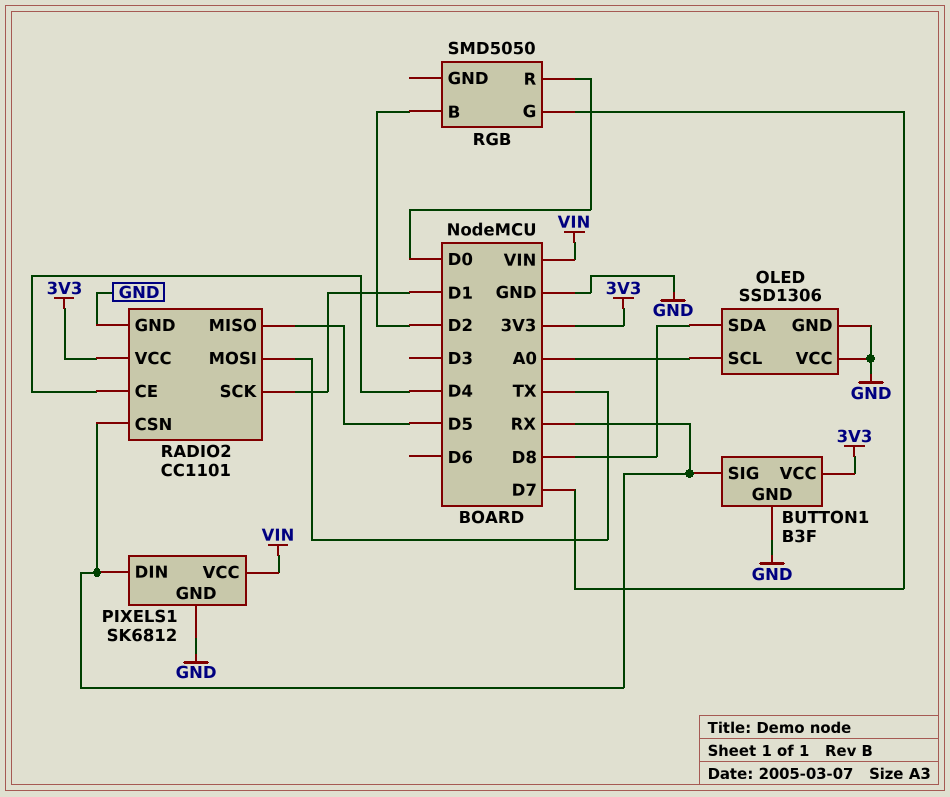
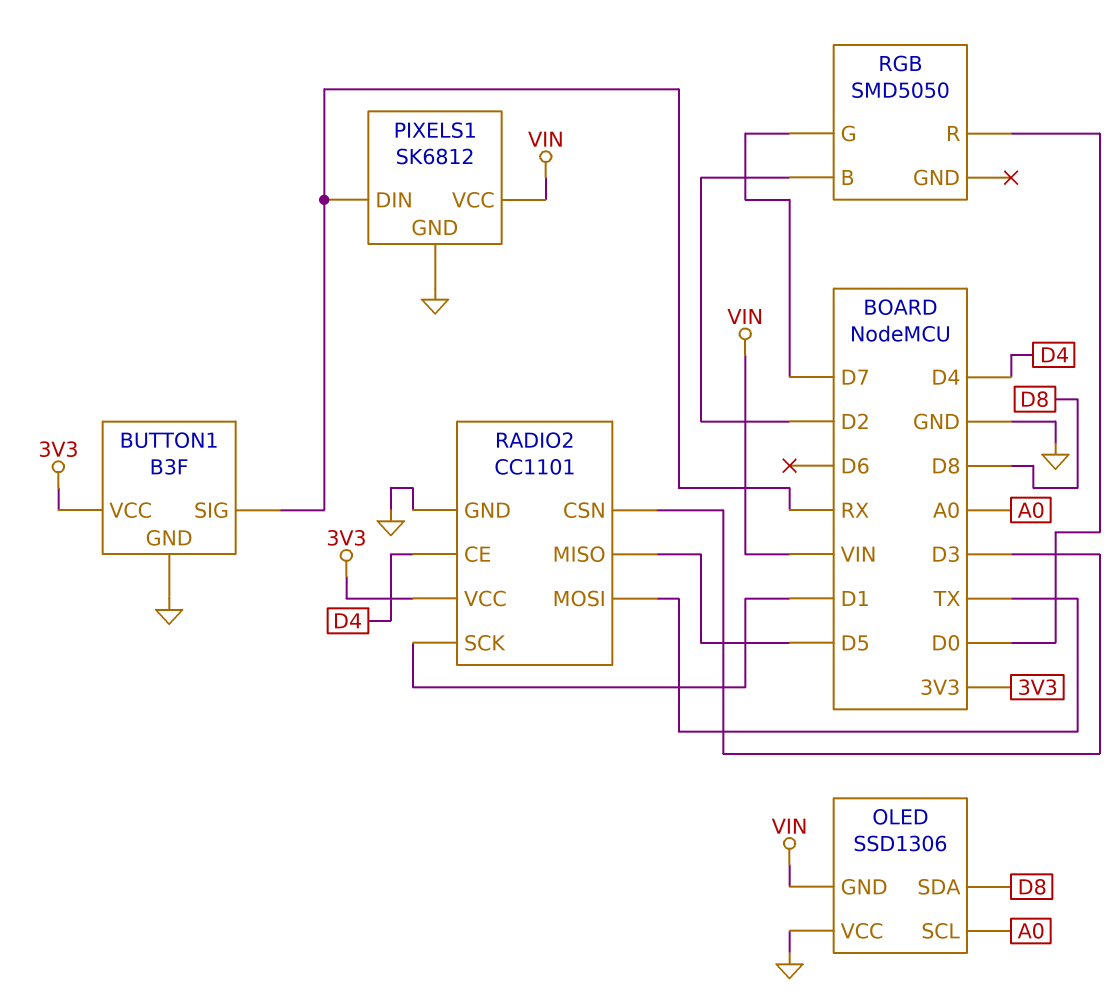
OLED pin GND: GND -> VIN
RADIO2 pin CSN: RX -> D3

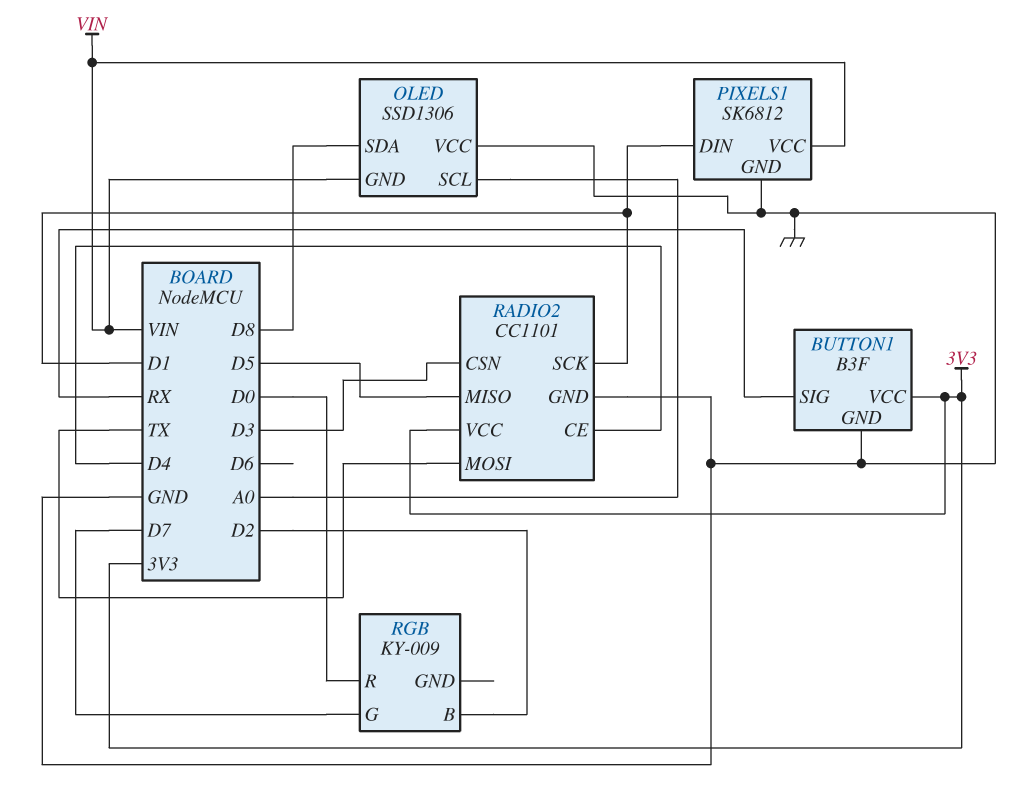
PIXELS1 pin DIN: RX -> D1
RGB: SMD5050 -> KY-009

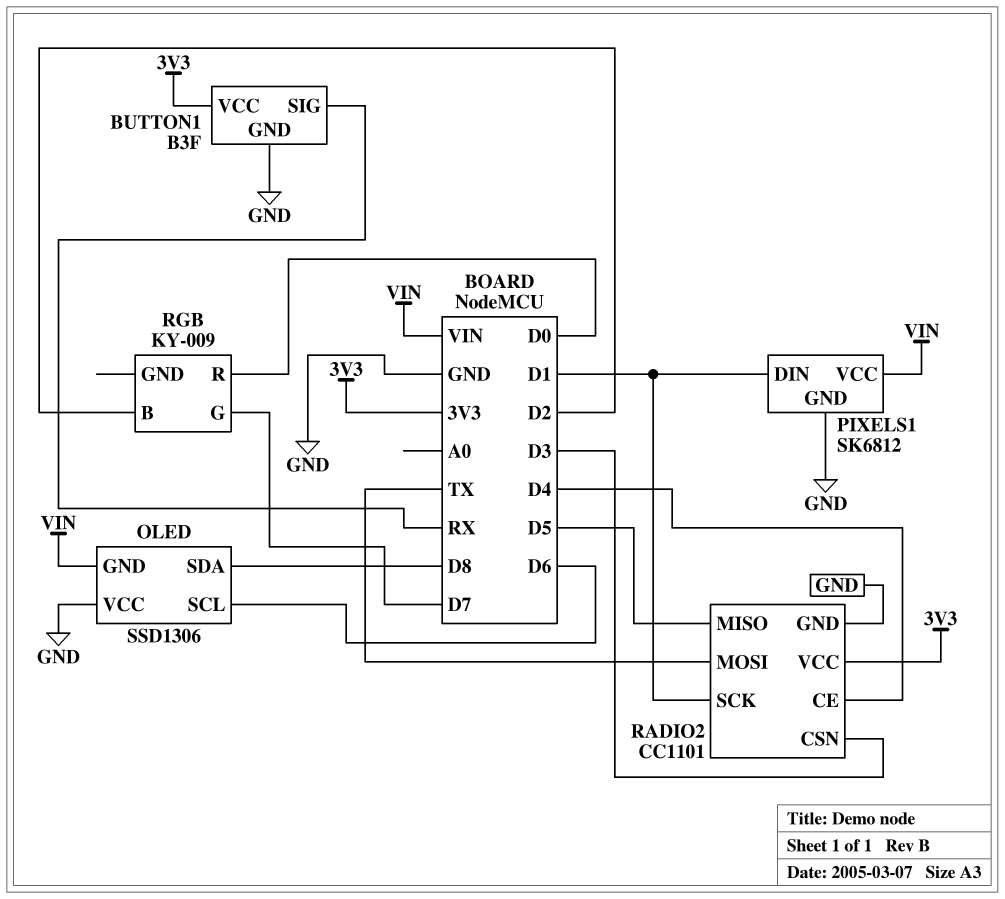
OLED pin SCL: A0 -> D6

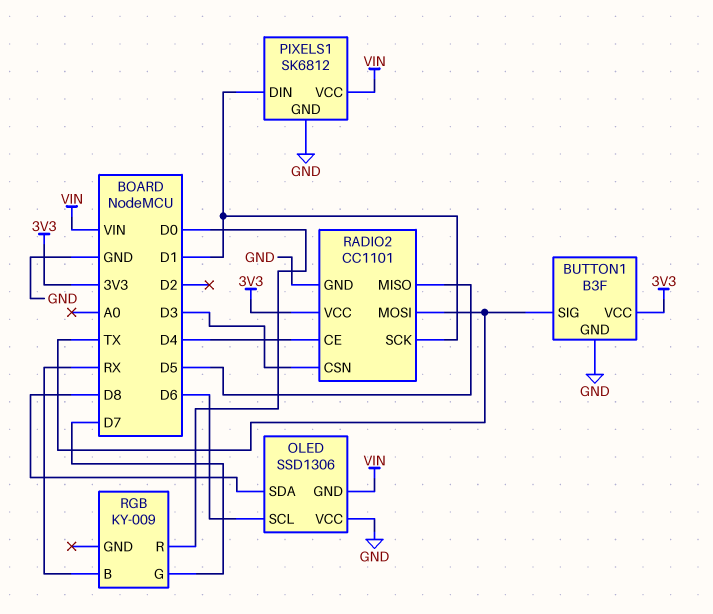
BUTTON1 pin SIG: RX -> TX
RGB pin B: D2 -> RX

